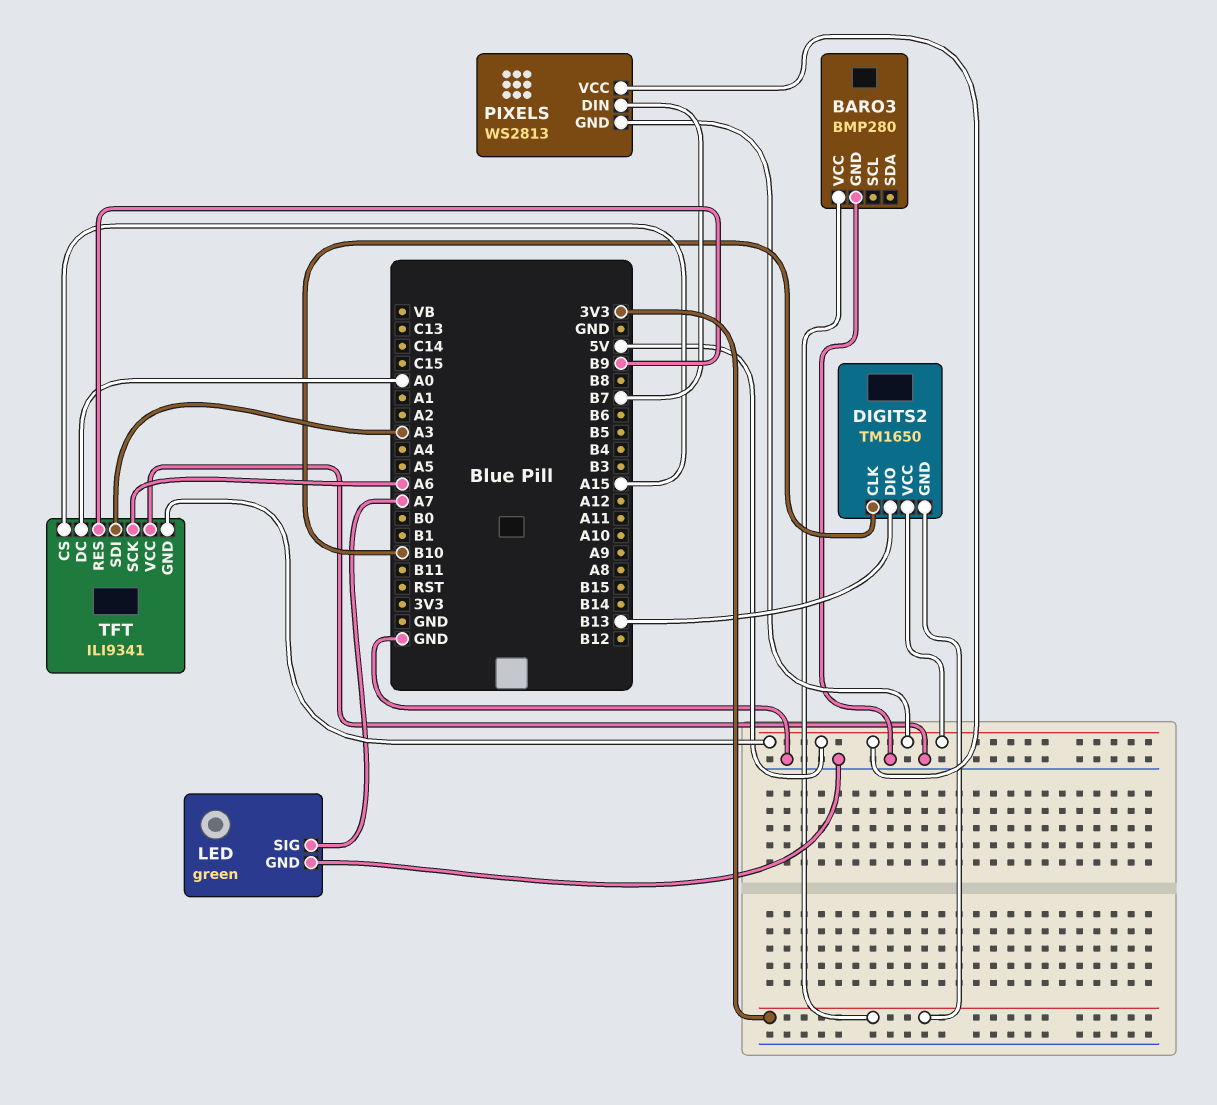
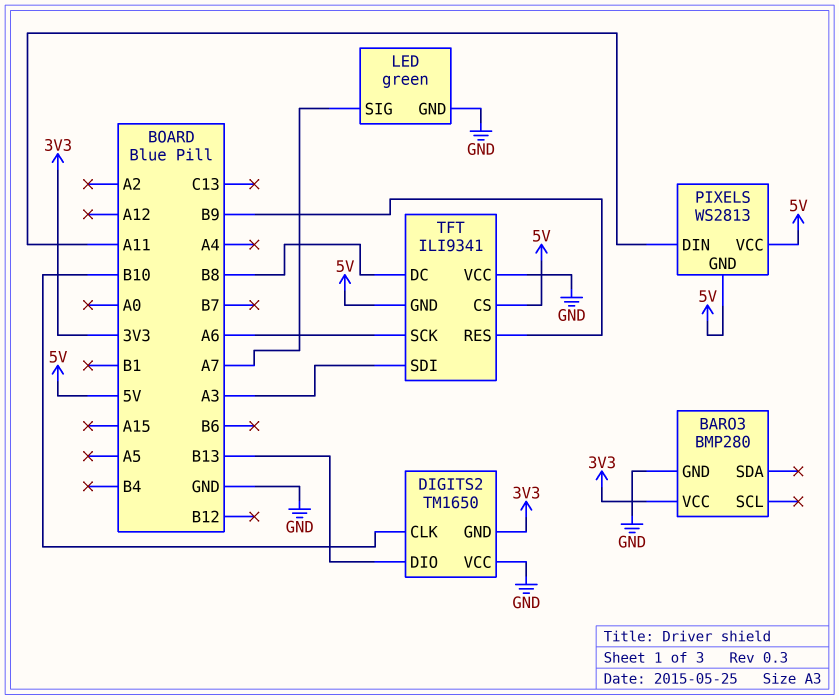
DIGITS2 pin VCC: 5V -> GND
PIXELS pin DIN: B7 -> A11
TFT pin CS: A15 -> 5V
TFT pin DC: A0 -> B8

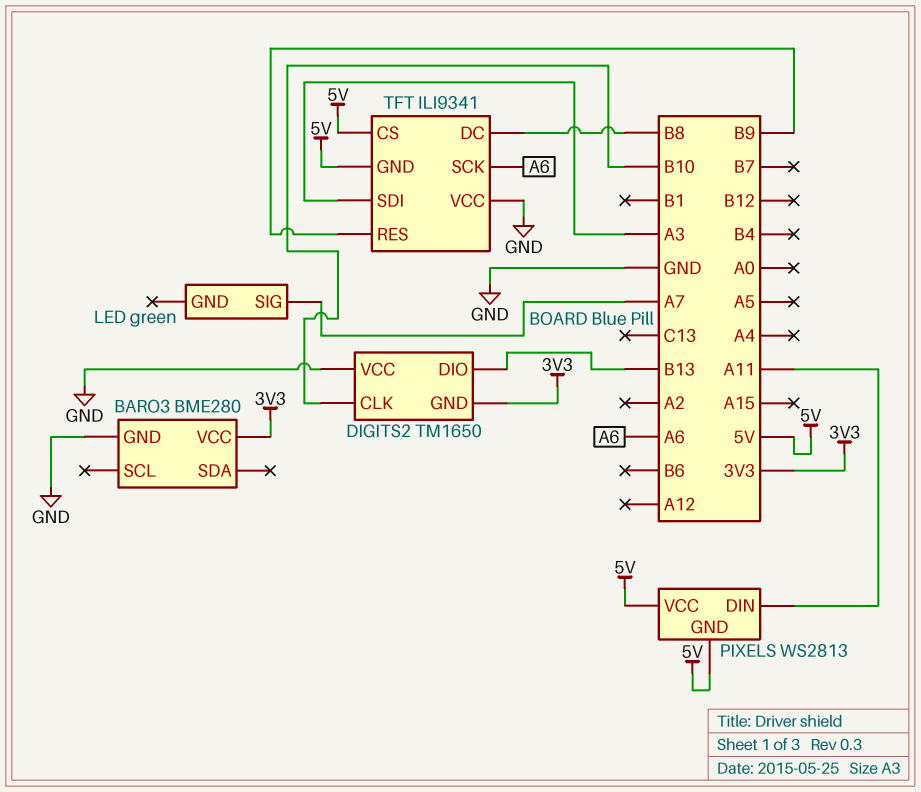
BARO3: BMP280 -> BME280
LED pin GND: GND -> none

